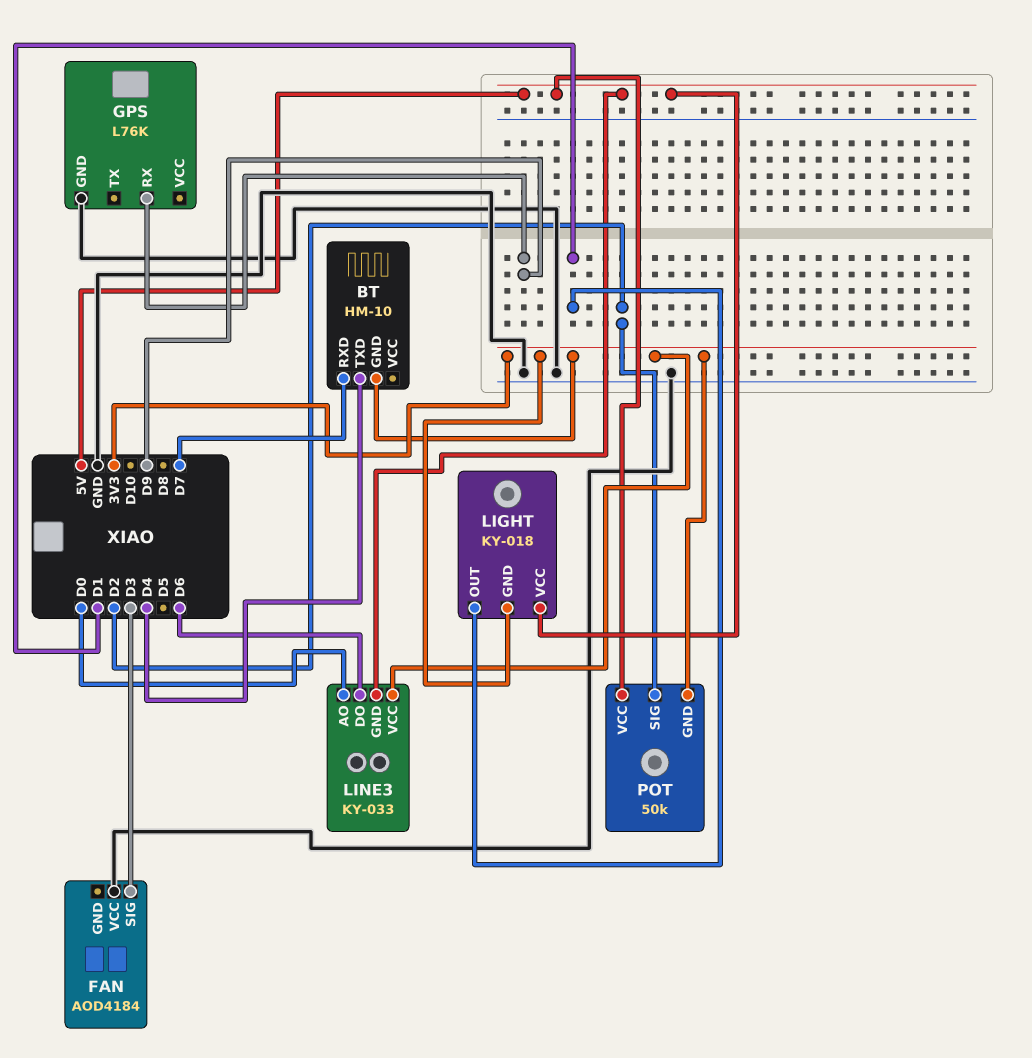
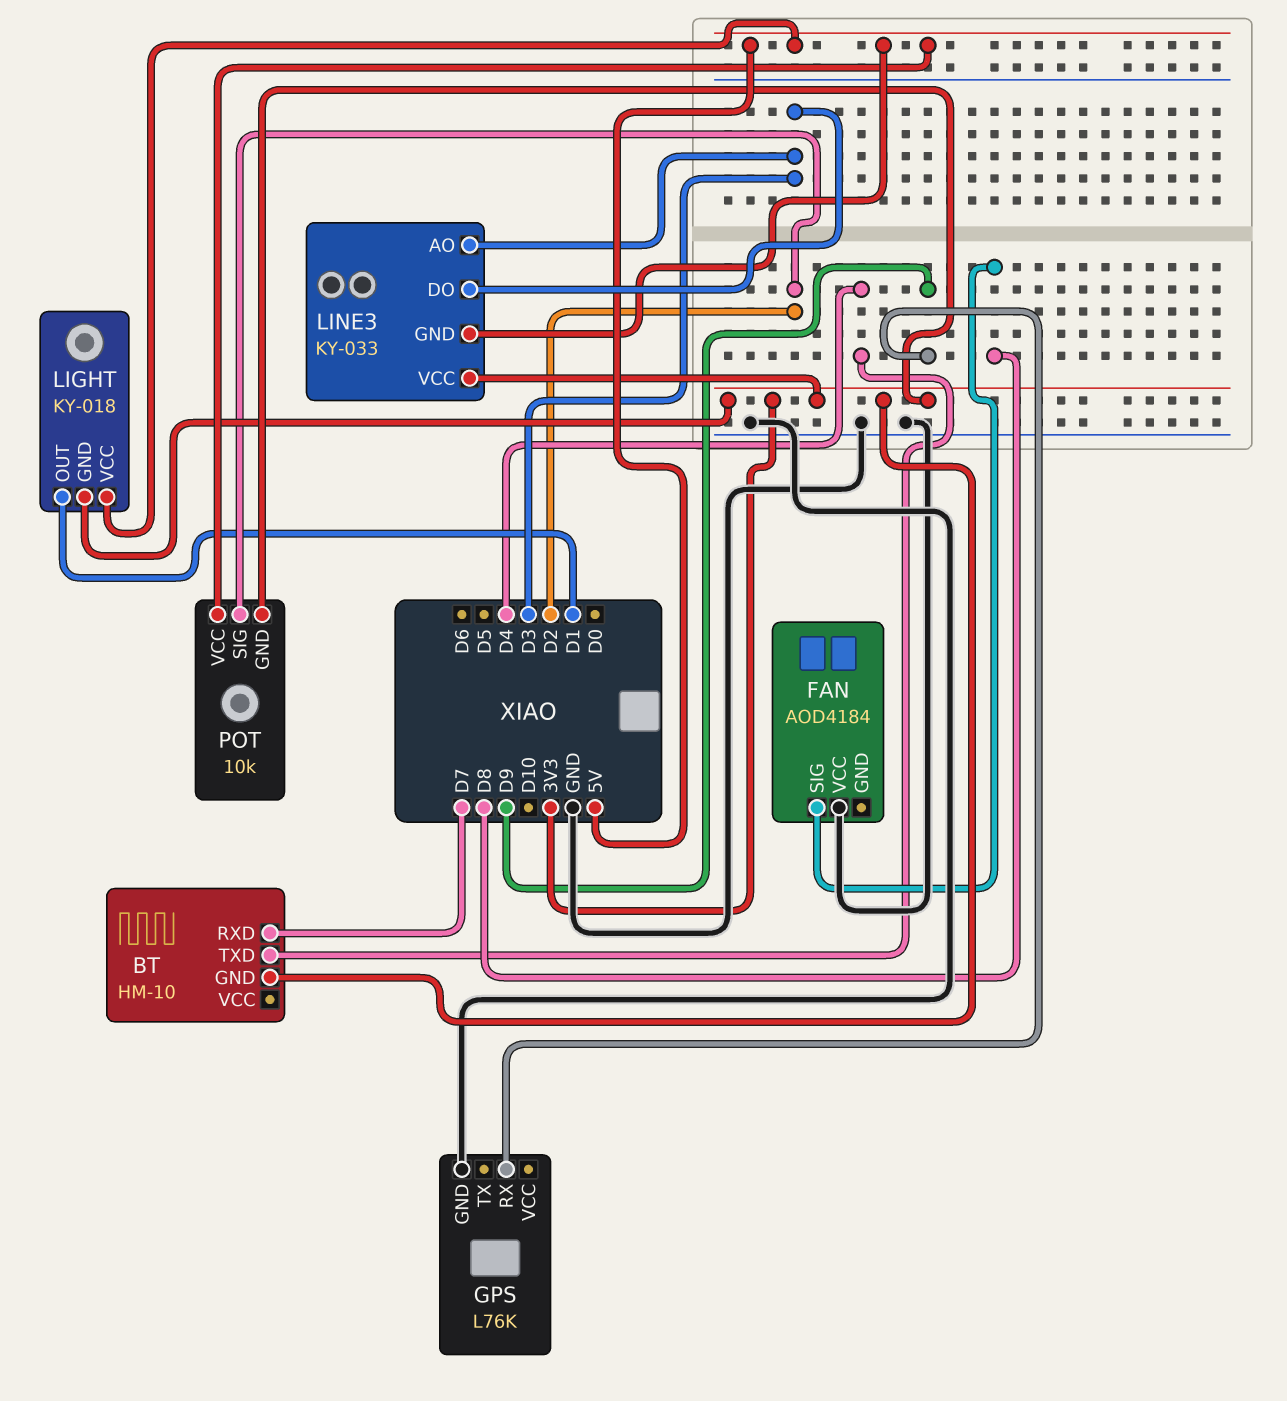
FAN pin SIG: D3 -> D8
LINE3 pin AO: D0 -> D3
LINE3 pin DO: D6 -> D3
POT: 50k -> 10k

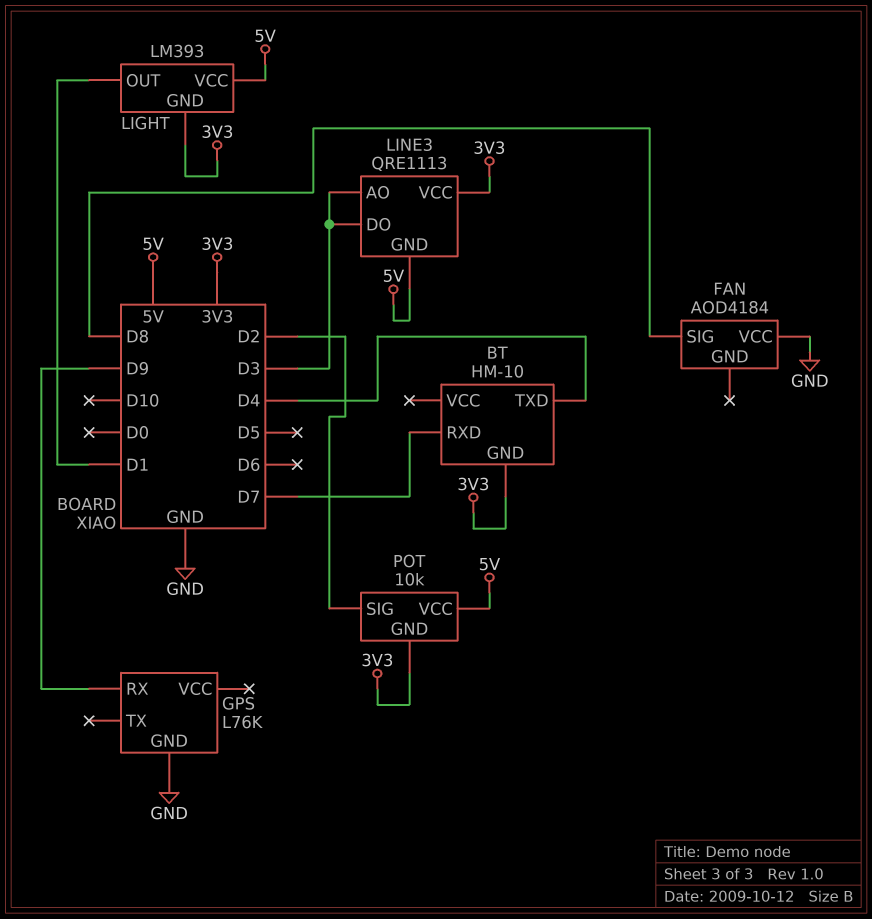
LIGHT: KY-018 -> LM393
LINE3: KY-033 -> QRE1113

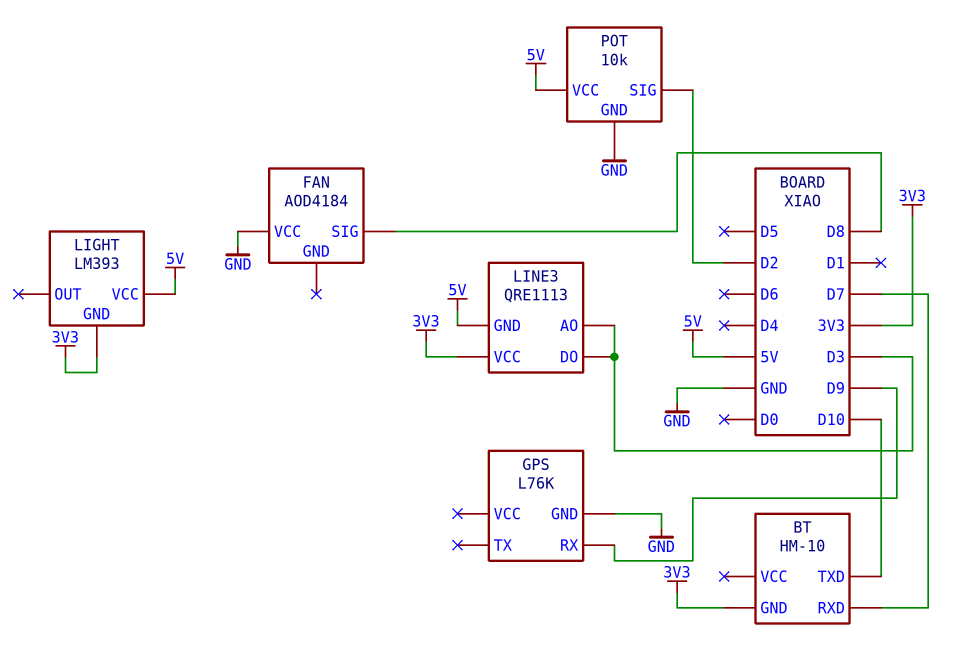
BT pin TXD: D4 -> D10
LIGHT pin OUT: D1 -> none
POT pin GND: 3V3 -> GND

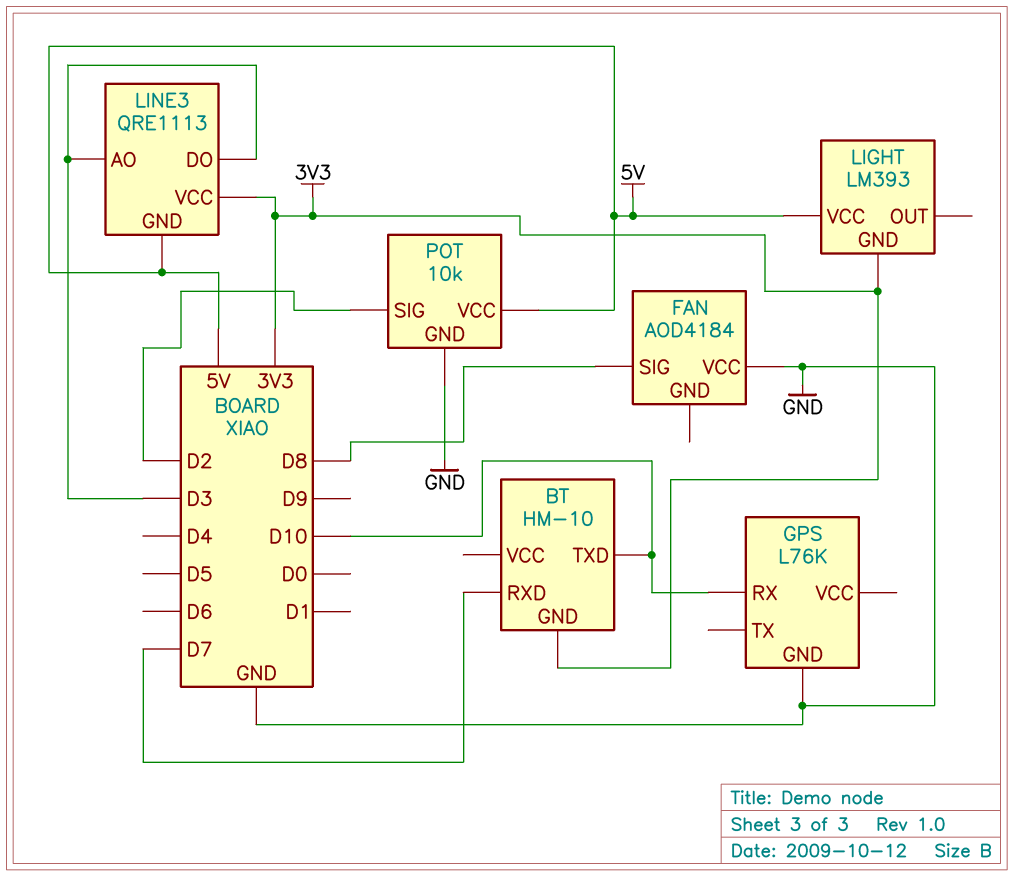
GPS pin RX: D9 -> D10

